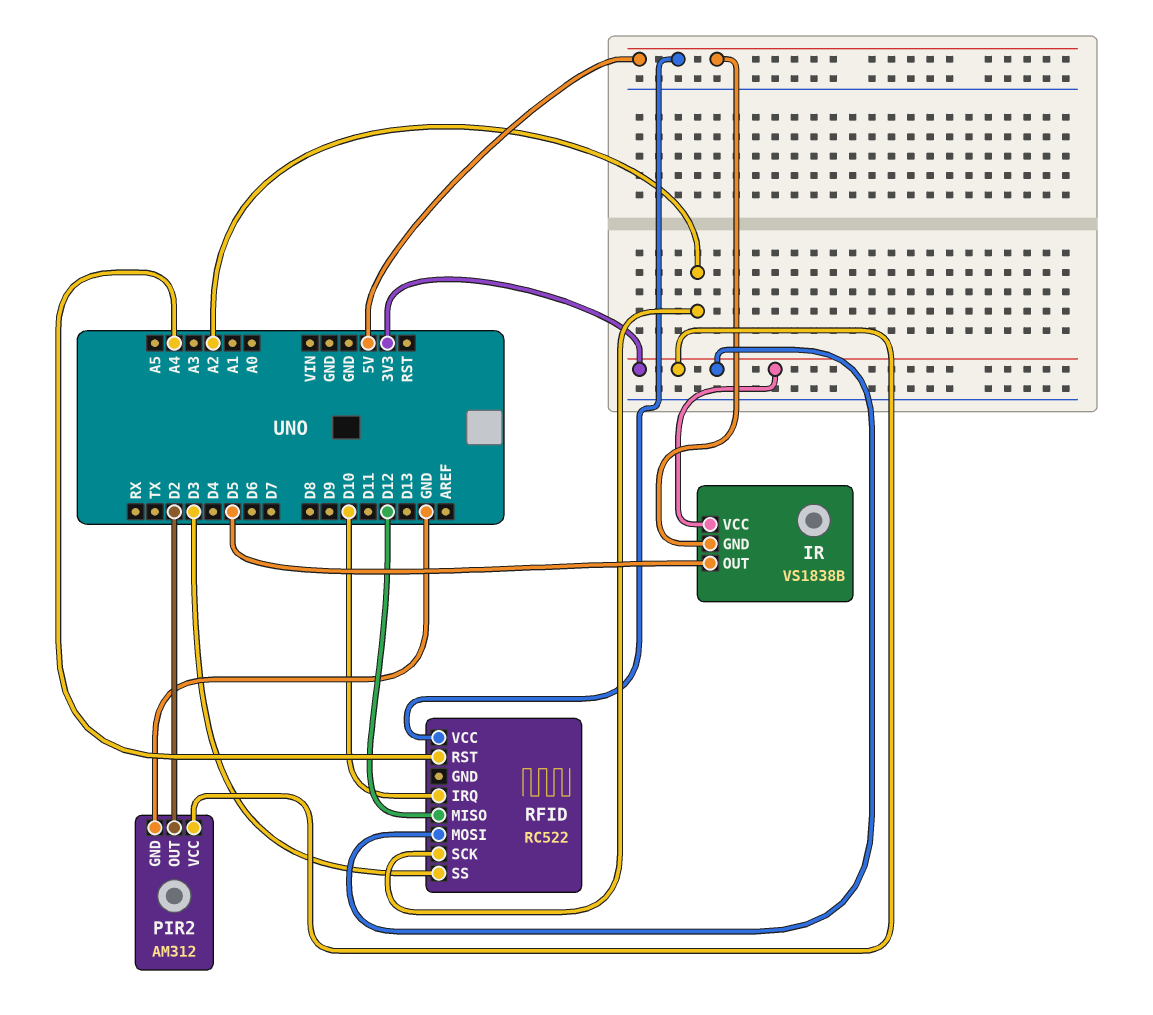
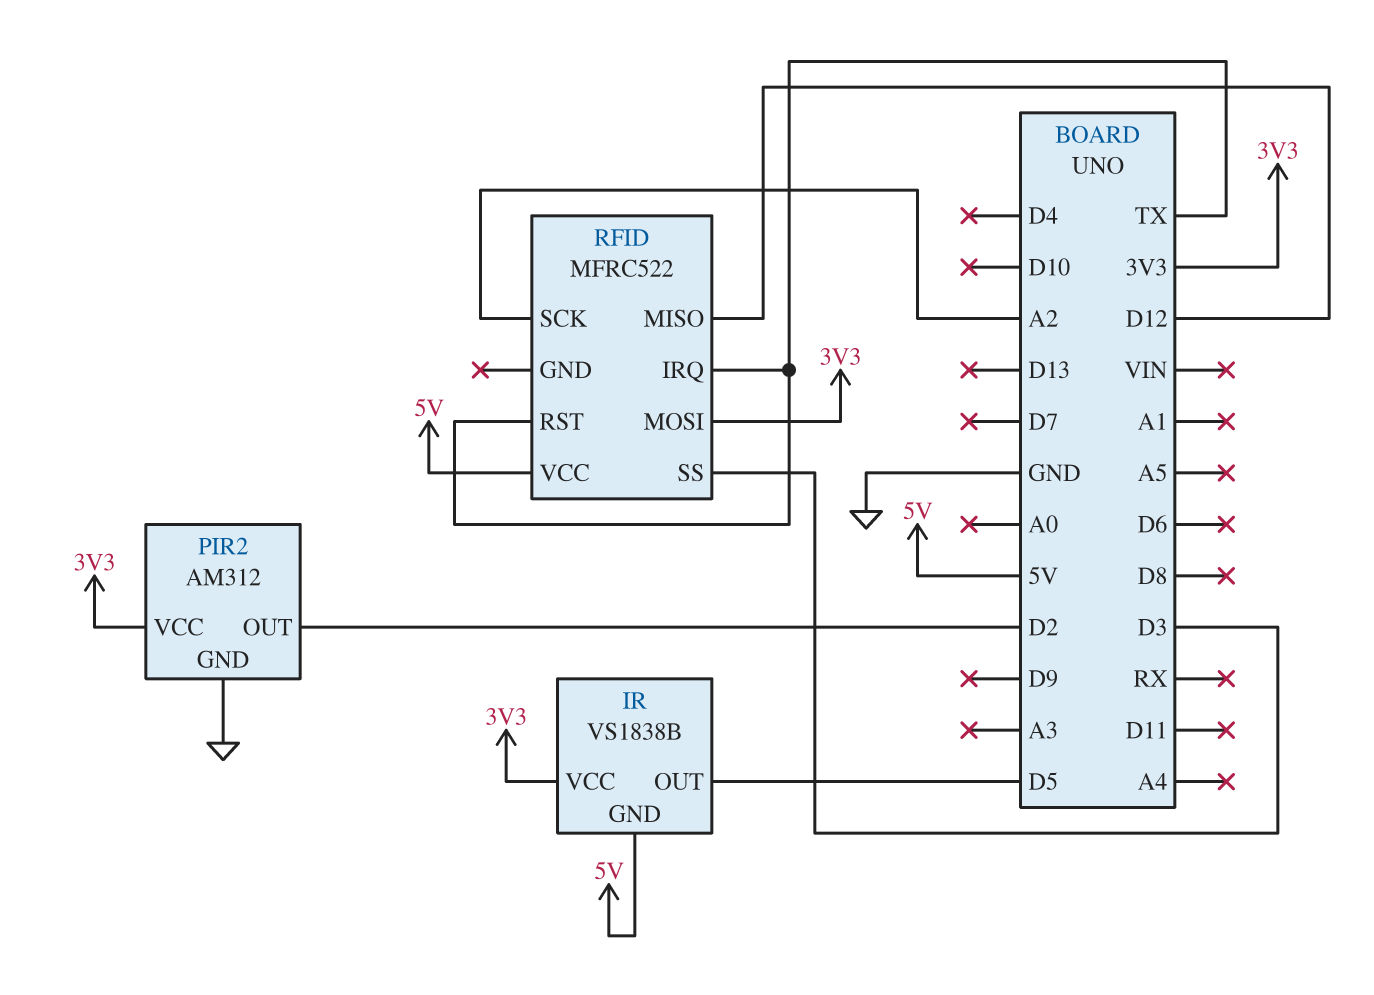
RFID: RC522 -> MFRC522
RFID pin IRQ: D10 -> TX
RFID pin RST: A4 -> TX

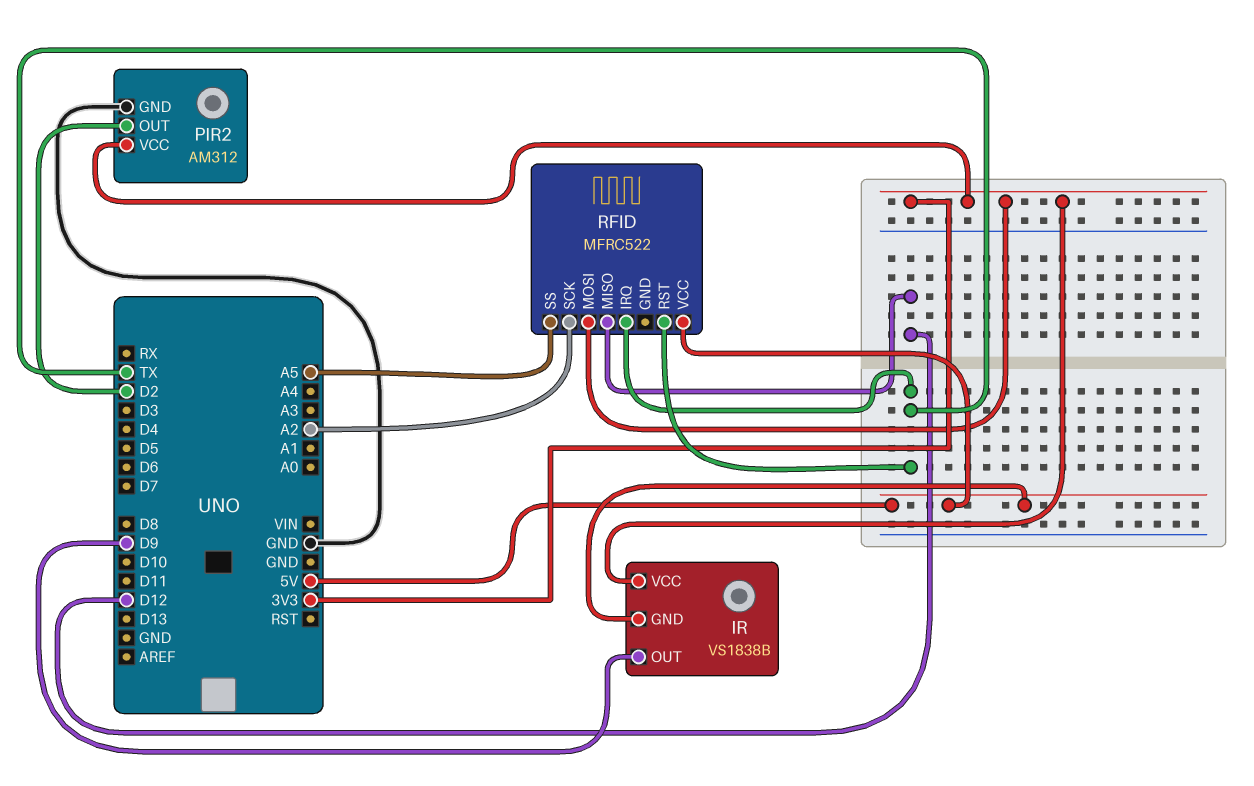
IR pin OUT: D5 -> D9
RFID pin SS: D3 -> A5

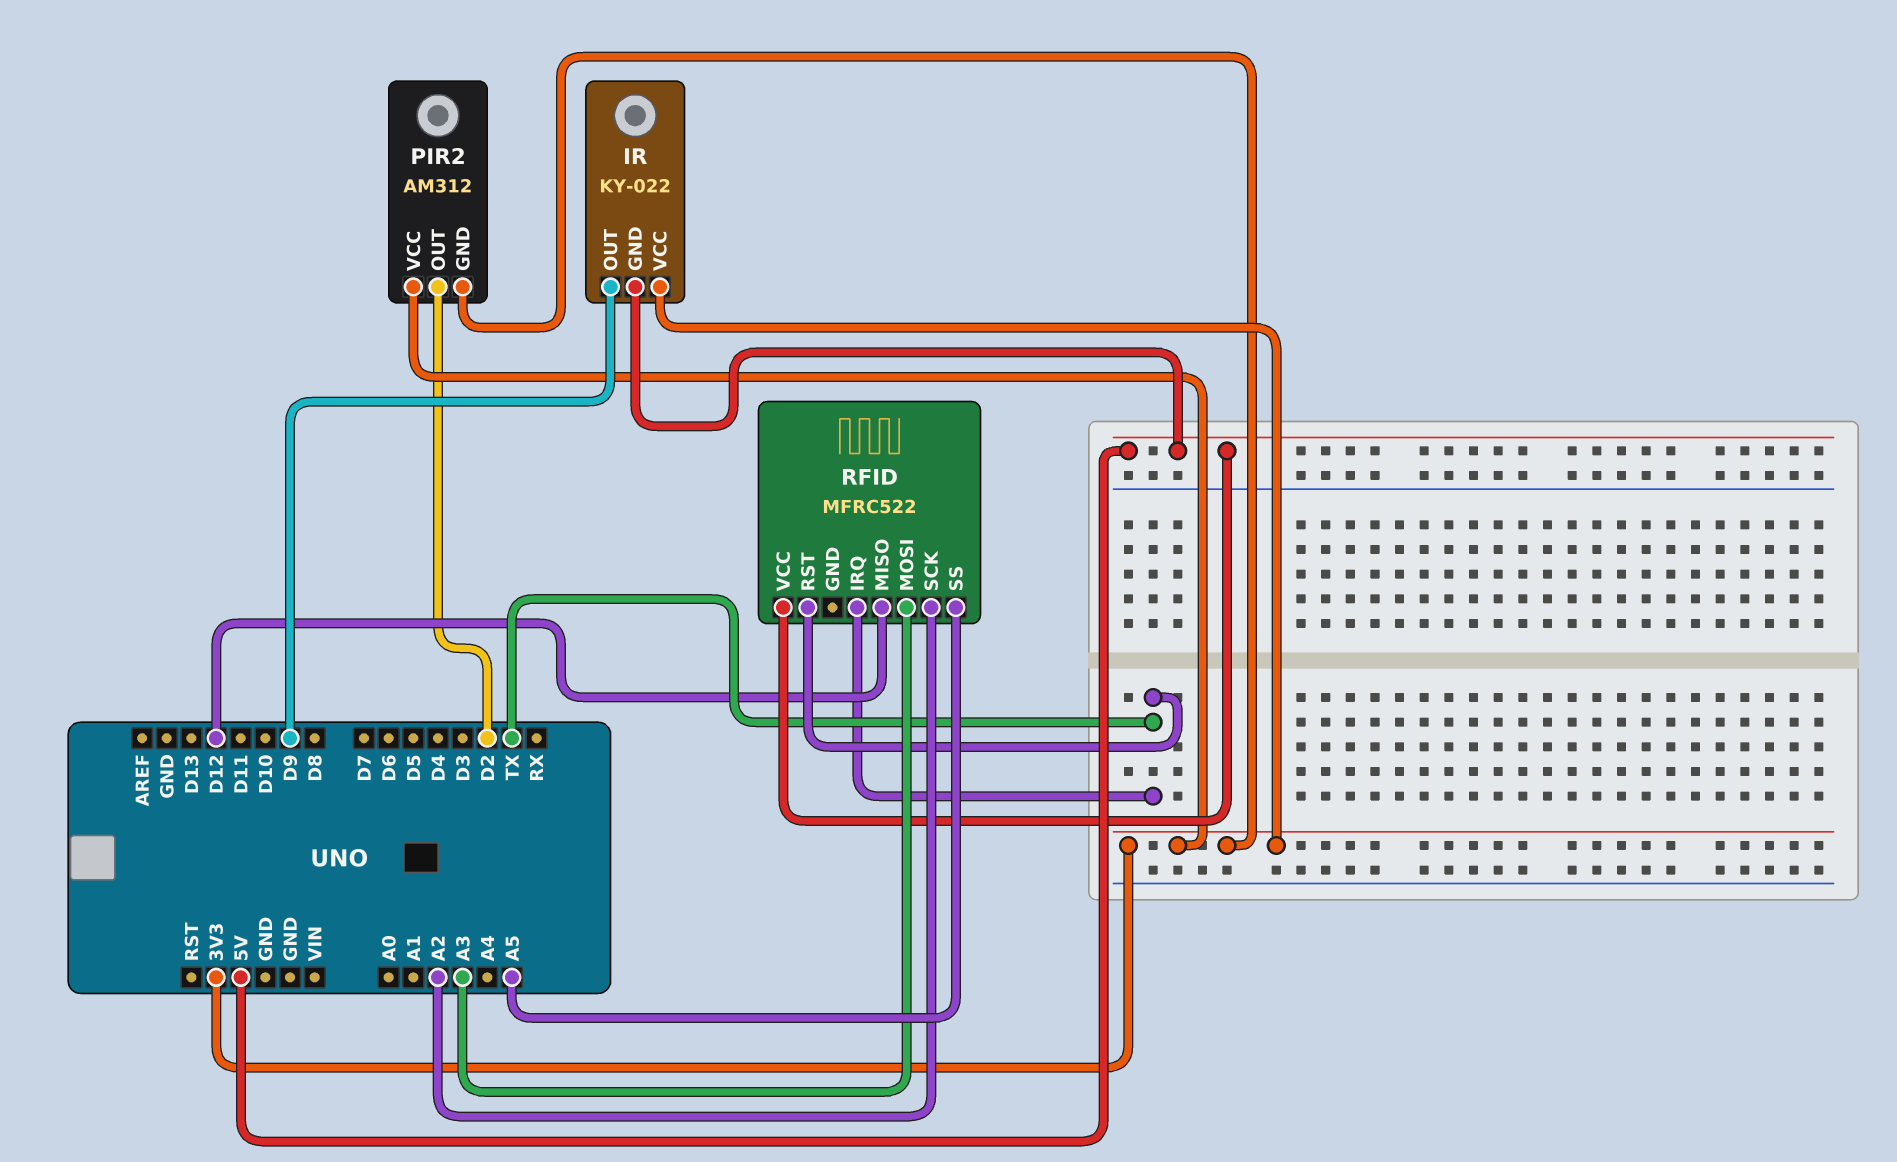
IR: VS1838B -> KY-022
PIR2 pin GND: GND -> 3V3
RFID pin MOSI: 3V3 -> A3

